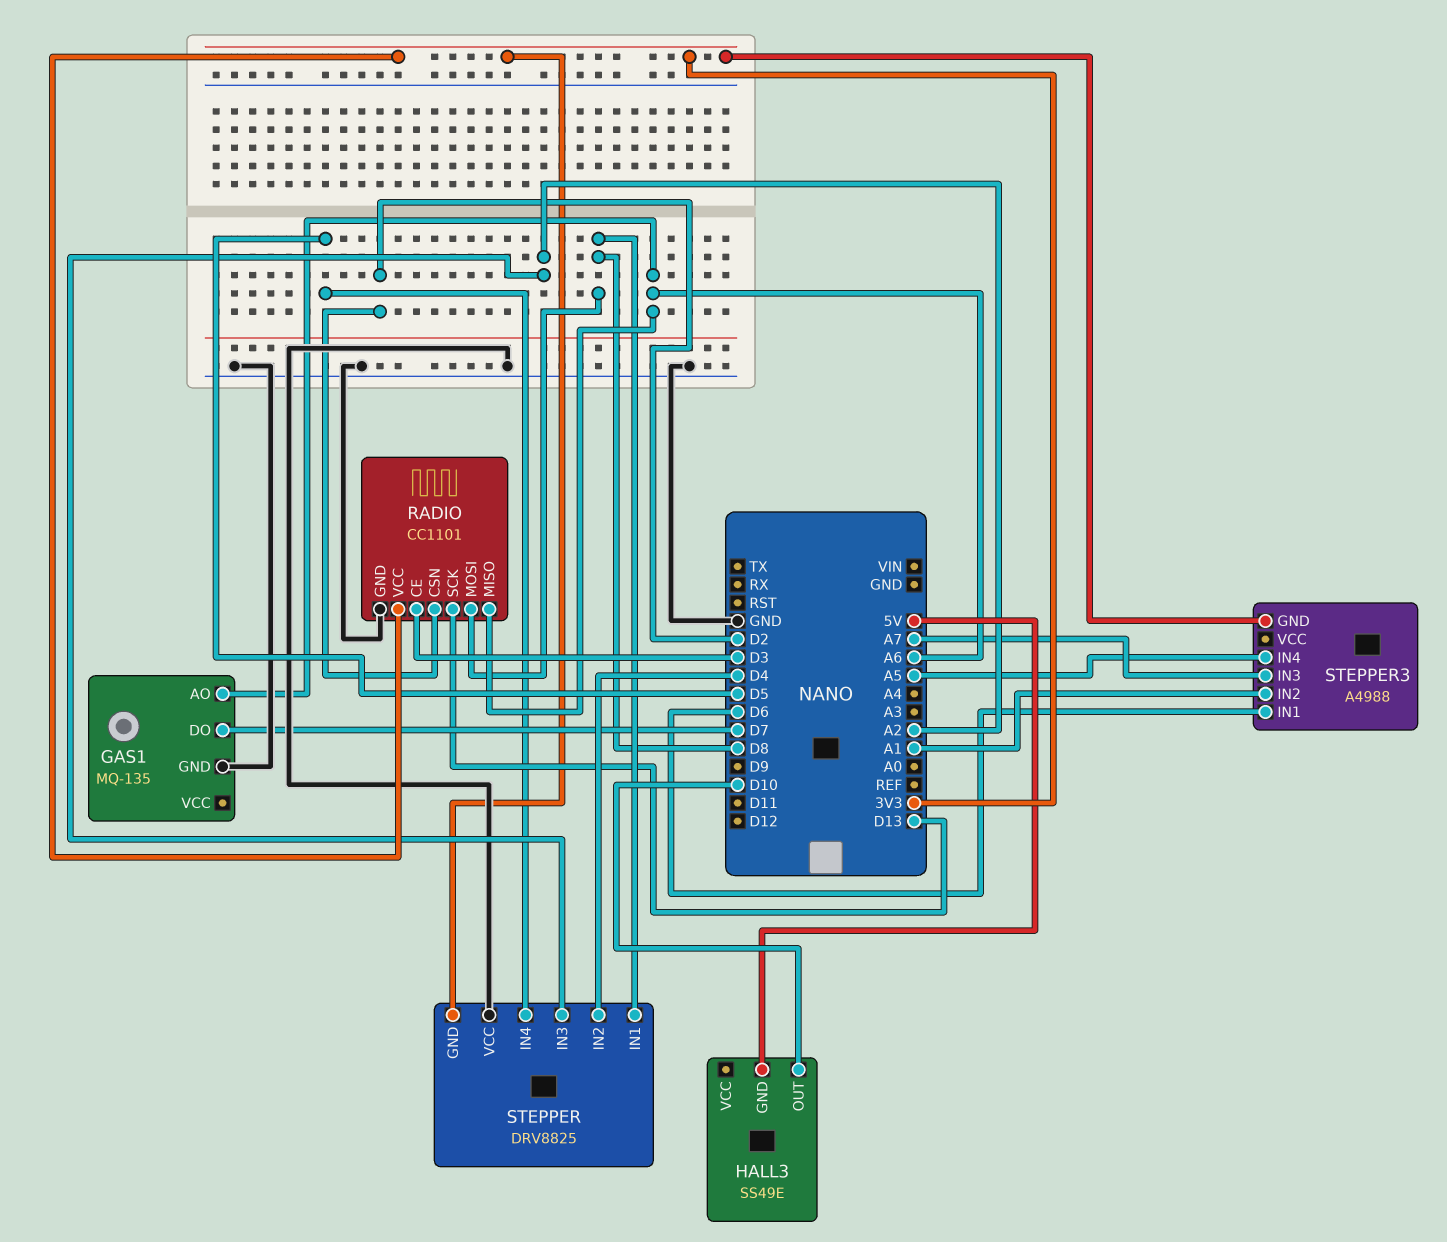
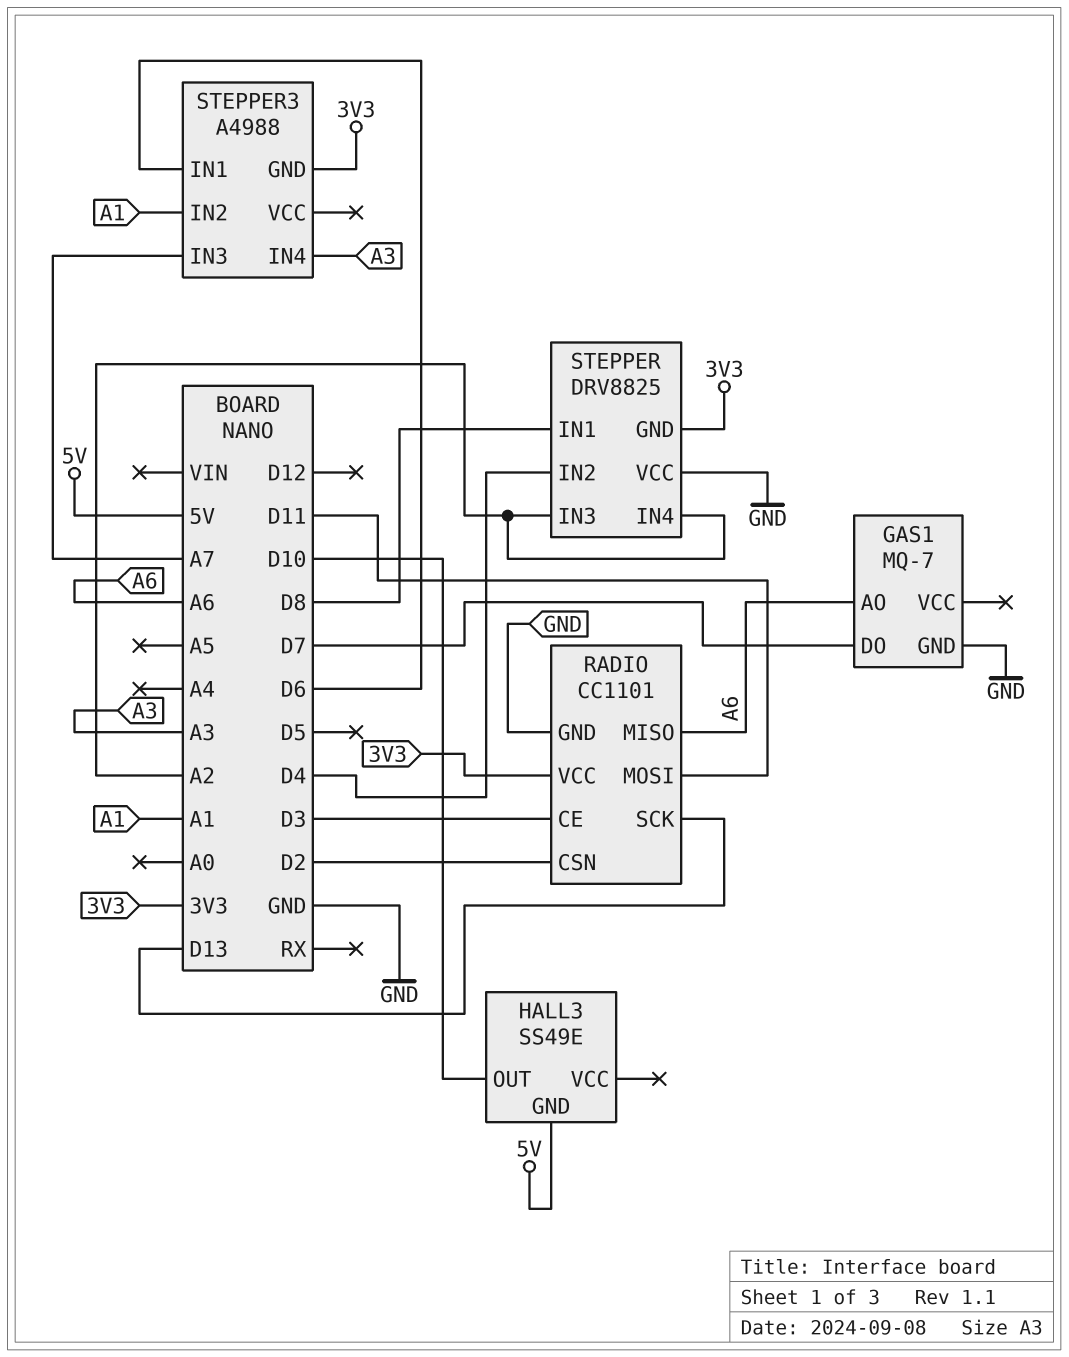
GAS1: MQ-135 -> MQ-7
RADIO pin MOSI: D8 -> D11
STEPPER pin IN4: D5 -> A2
STEPPER3 pin IN4: A5 -> A3

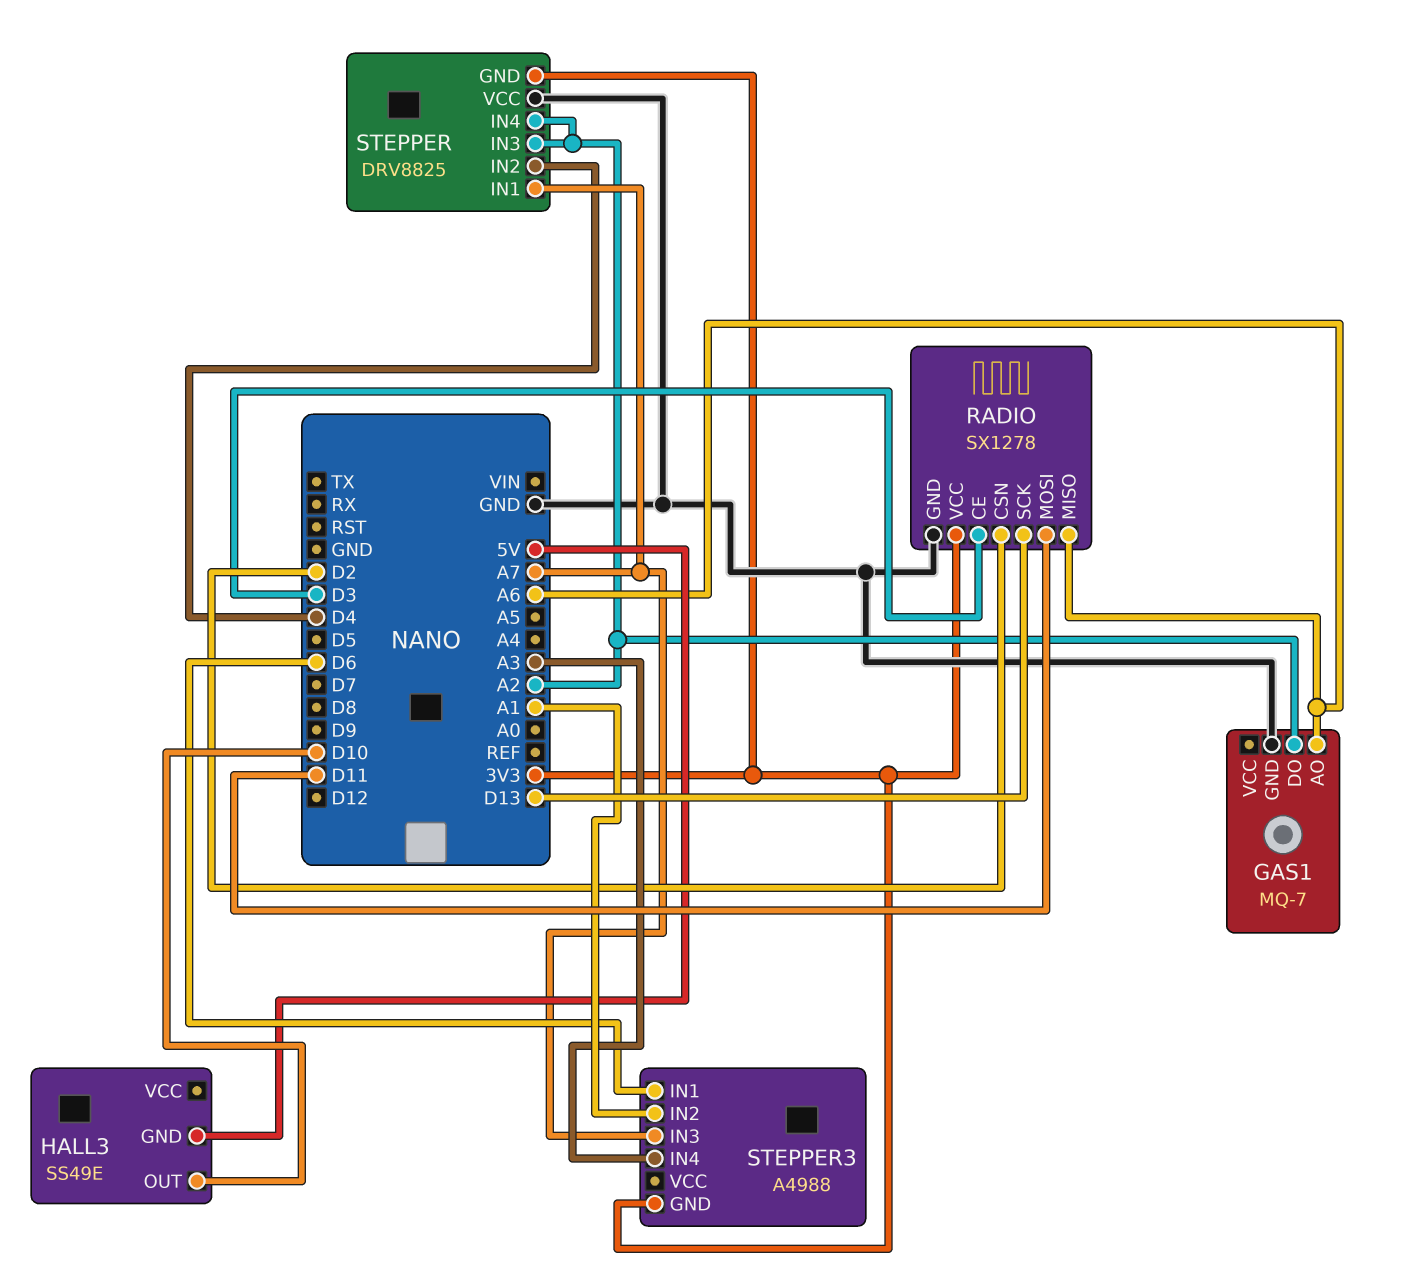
GAS1 pin DO: D7 -> A2
RADIO: CC1101 -> SX1278
STEPPER pin IN1: D8 -> A7

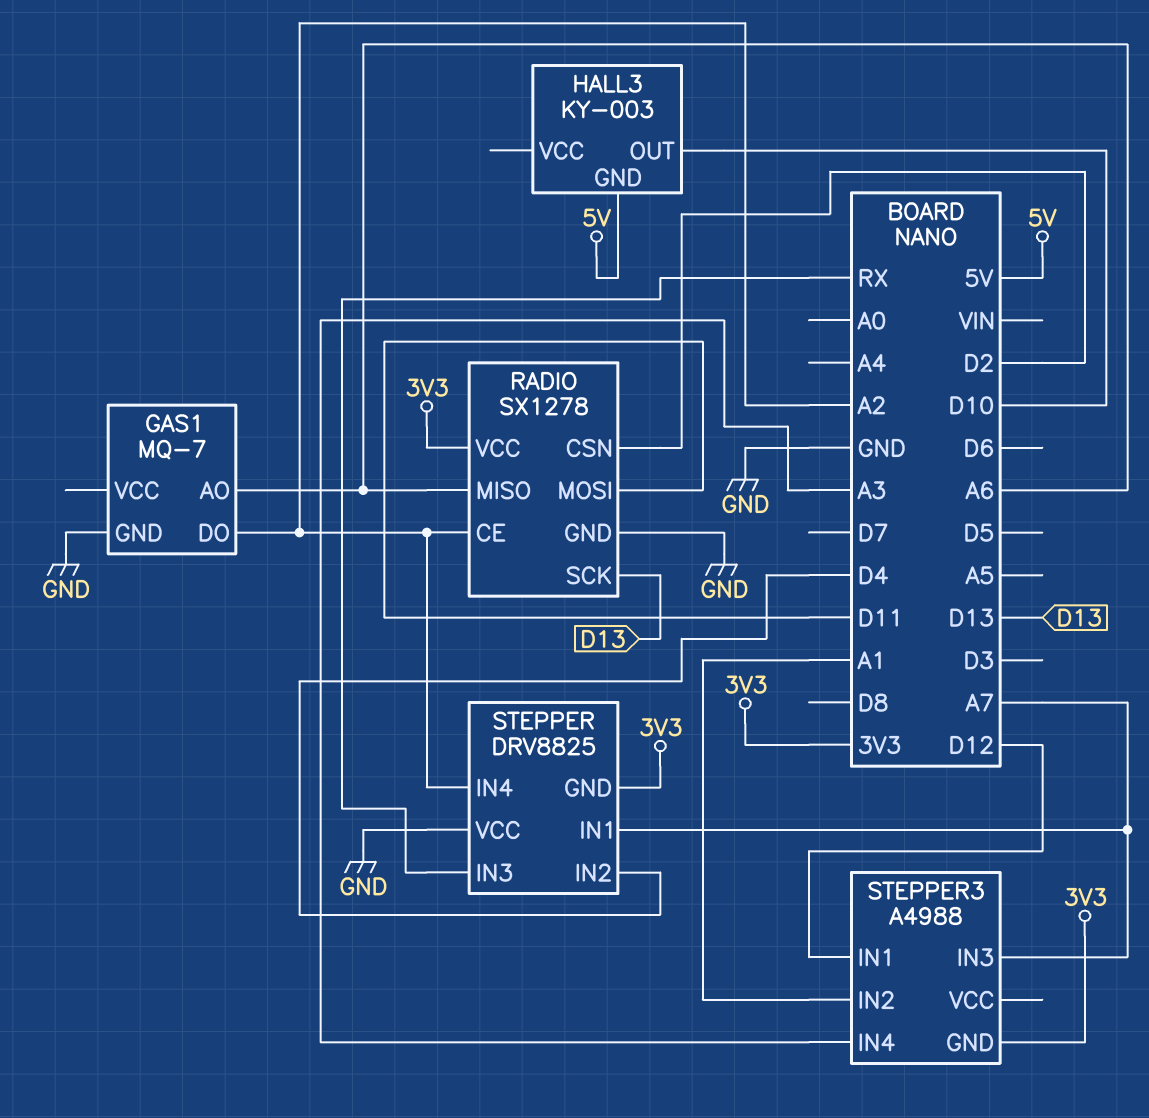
HALL3: SS49E -> KY-003
RADIO pin CE: D3 -> A2
STEPPER pin IN3: A2 -> RX
STEPPER3 pin IN1: D6 -> D12

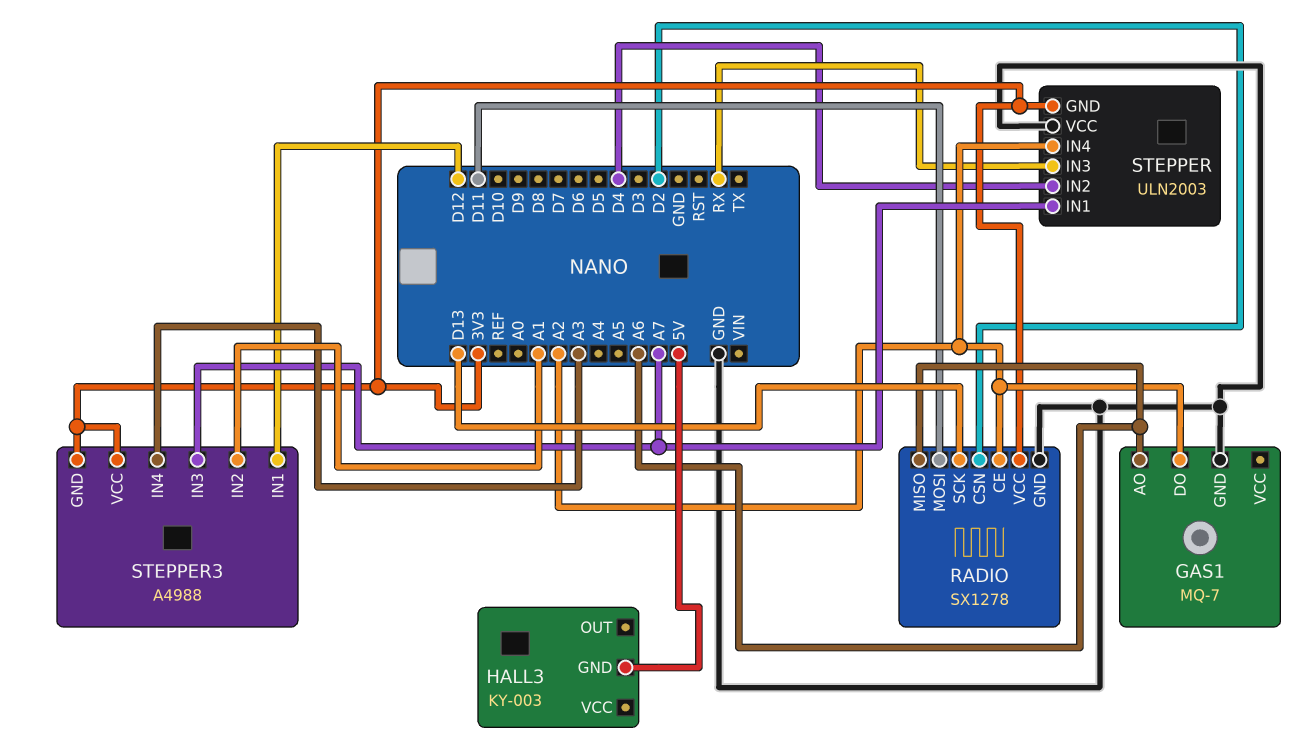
HALL3 pin OUT: D10 -> none
STEPPER: DRV8825 -> ULN2003
STEPPER3 pin VCC: none -> 3V3

